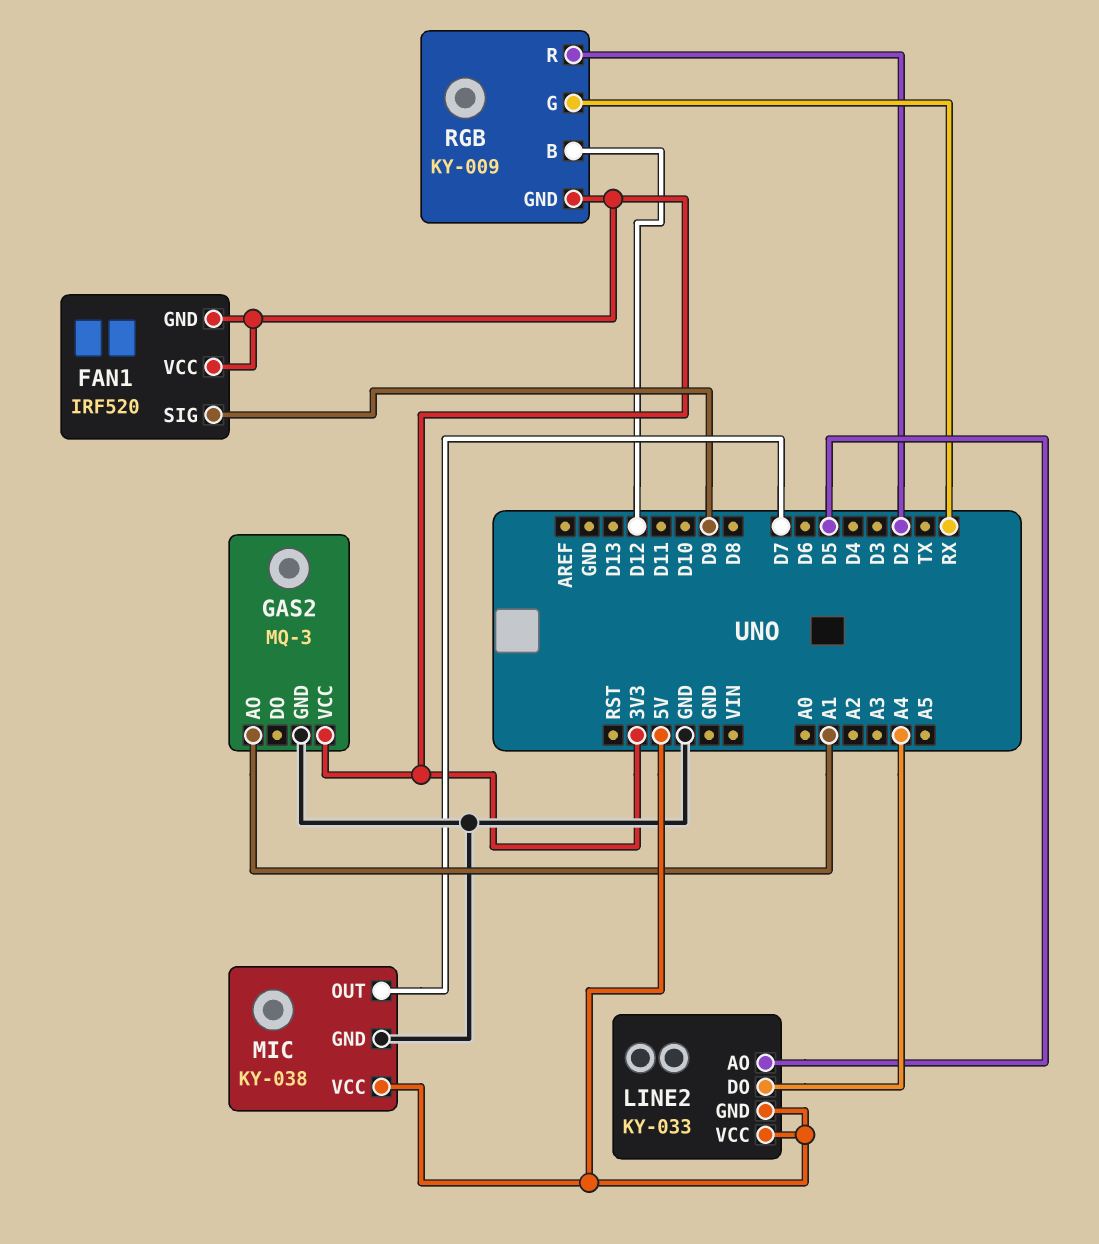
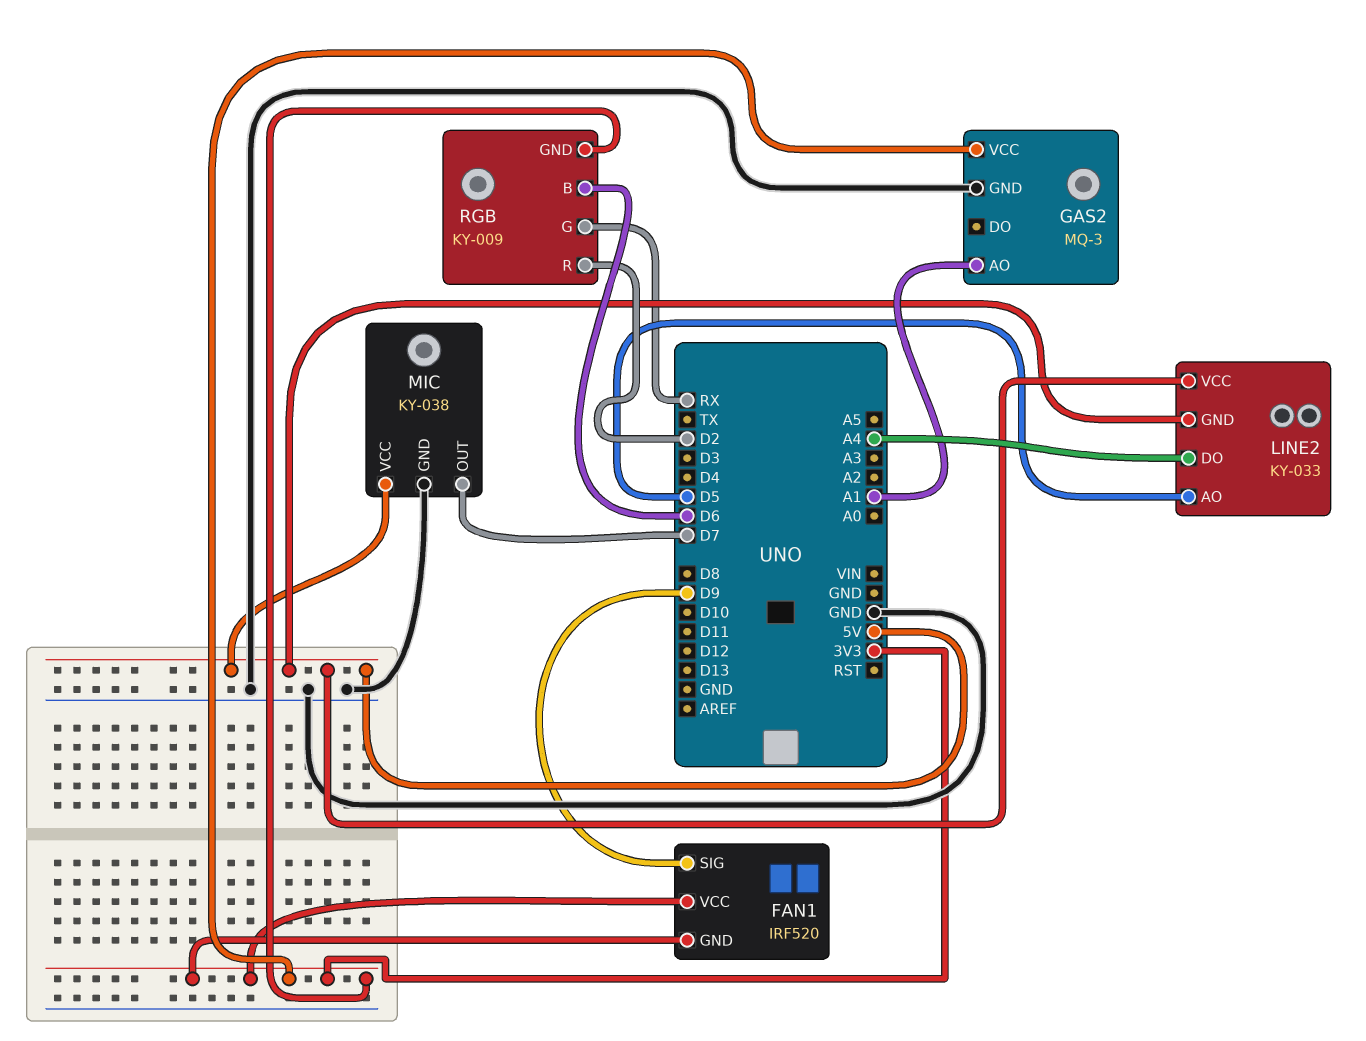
RGB pin B: D12 -> D6

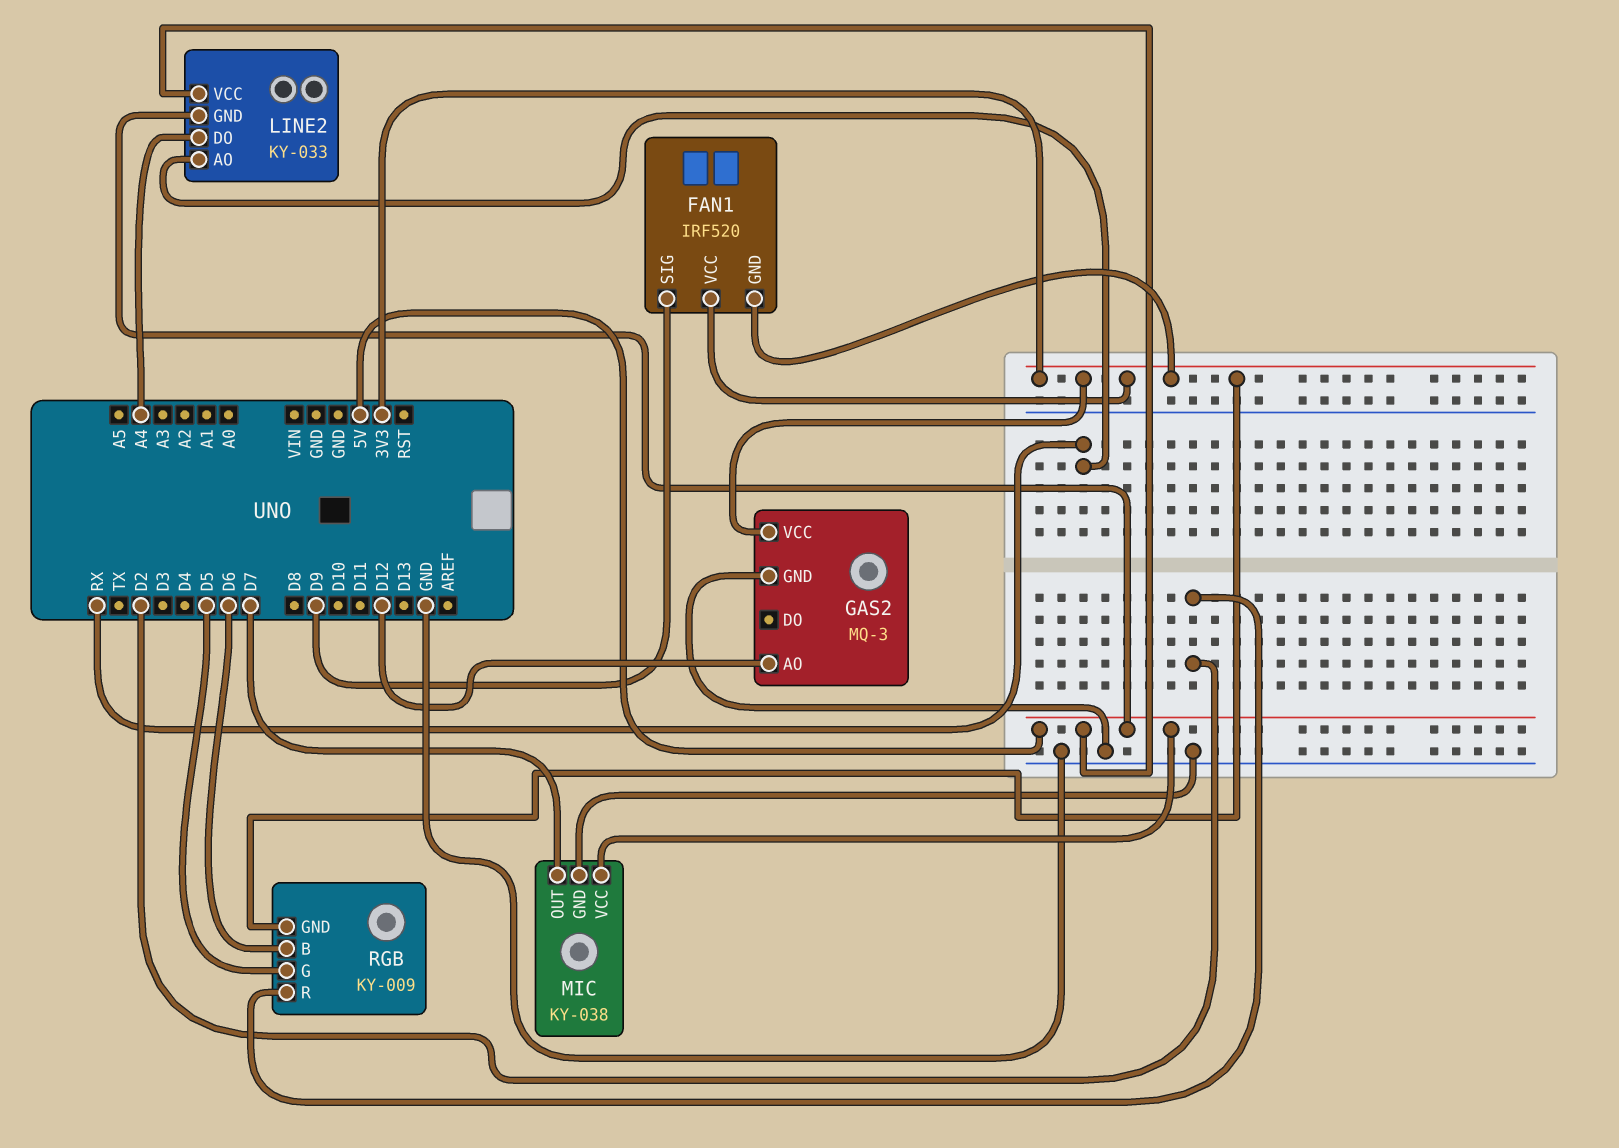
GAS2 pin AO: A1 -> D12
LINE2 pin AO: D5 -> RX
RGB pin G: RX -> D5

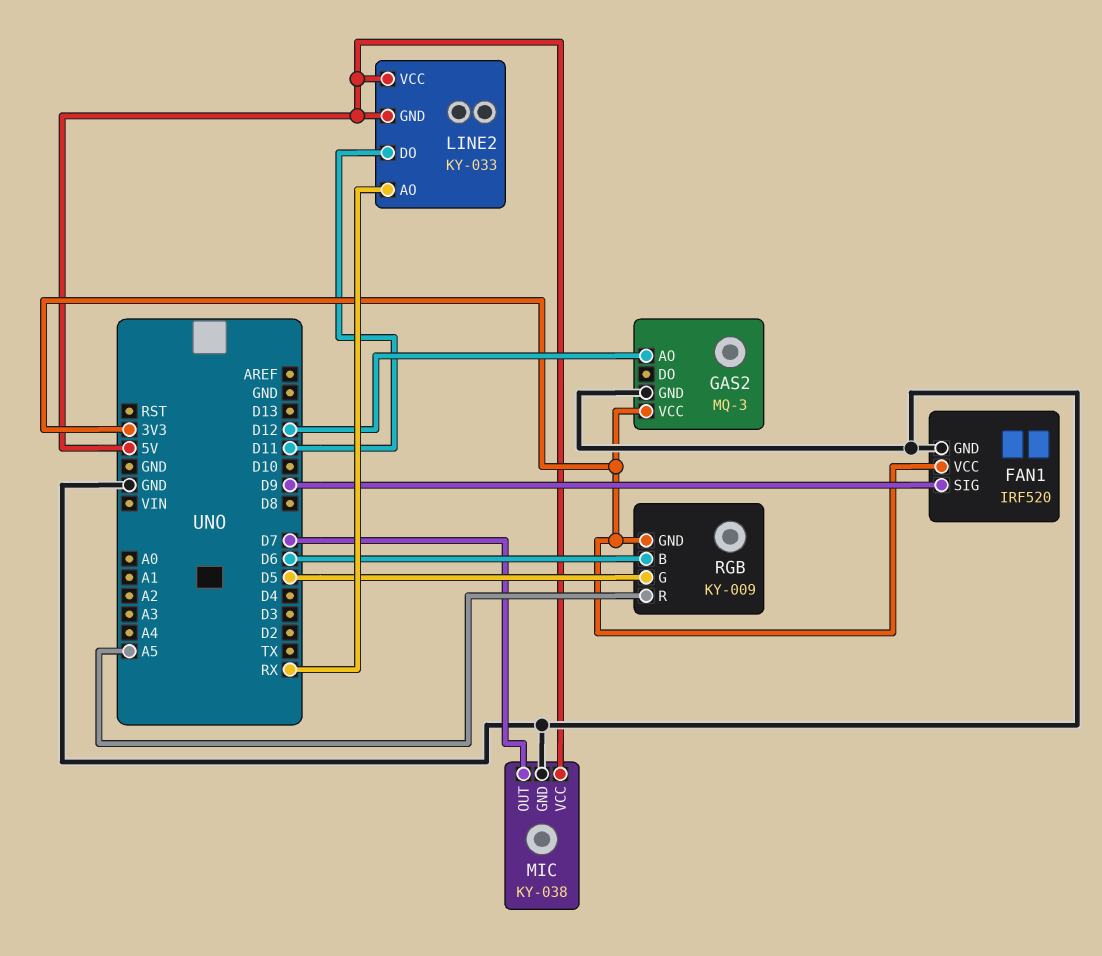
FAN1 pin GND: 3V3 -> GND
LINE2 pin DO: A4 -> D11
RGB pin R: D2 -> A5

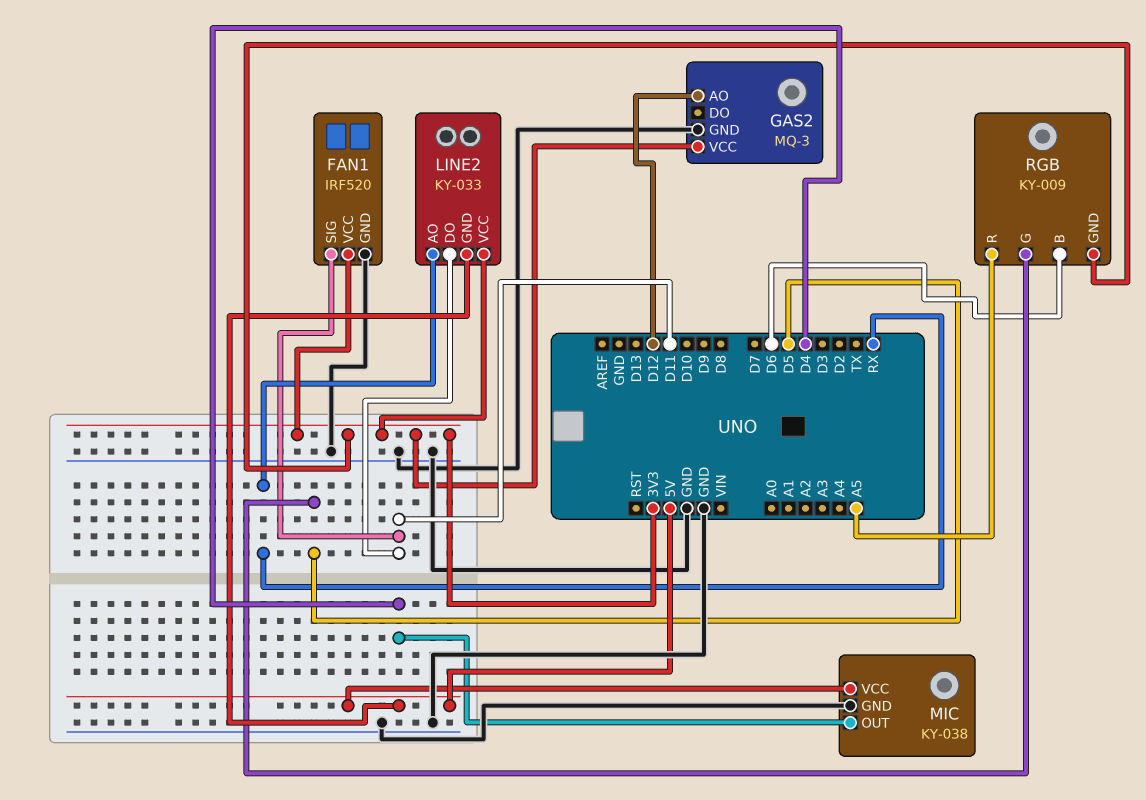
FAN1 pin SIG: D9 -> D11
LINE2 pin VCC: 5V -> 3V3
MIC pin OUT: D7 -> D4

